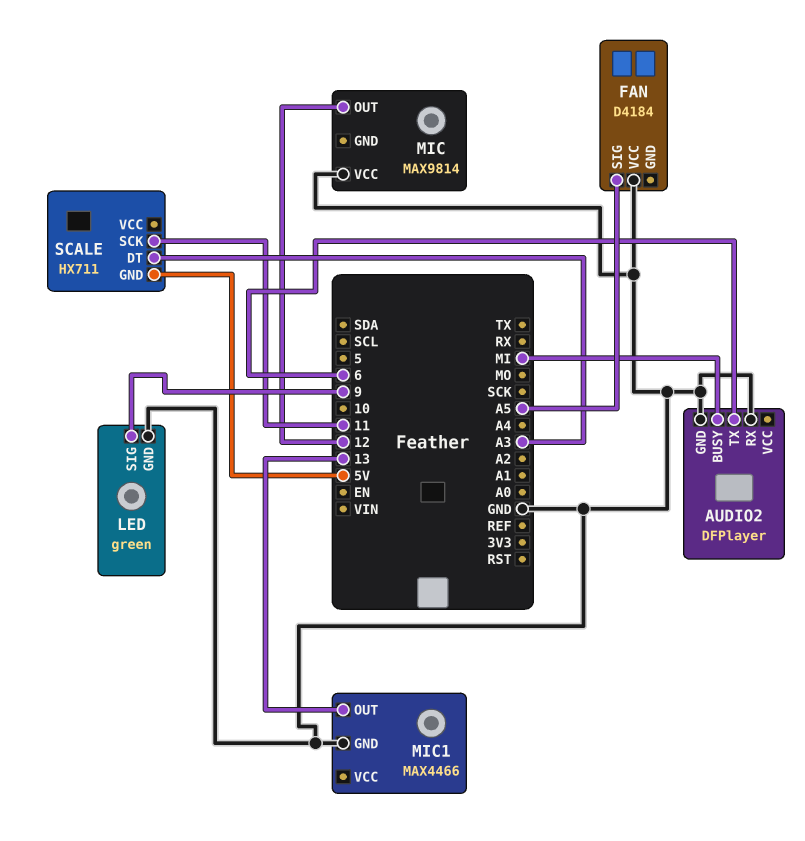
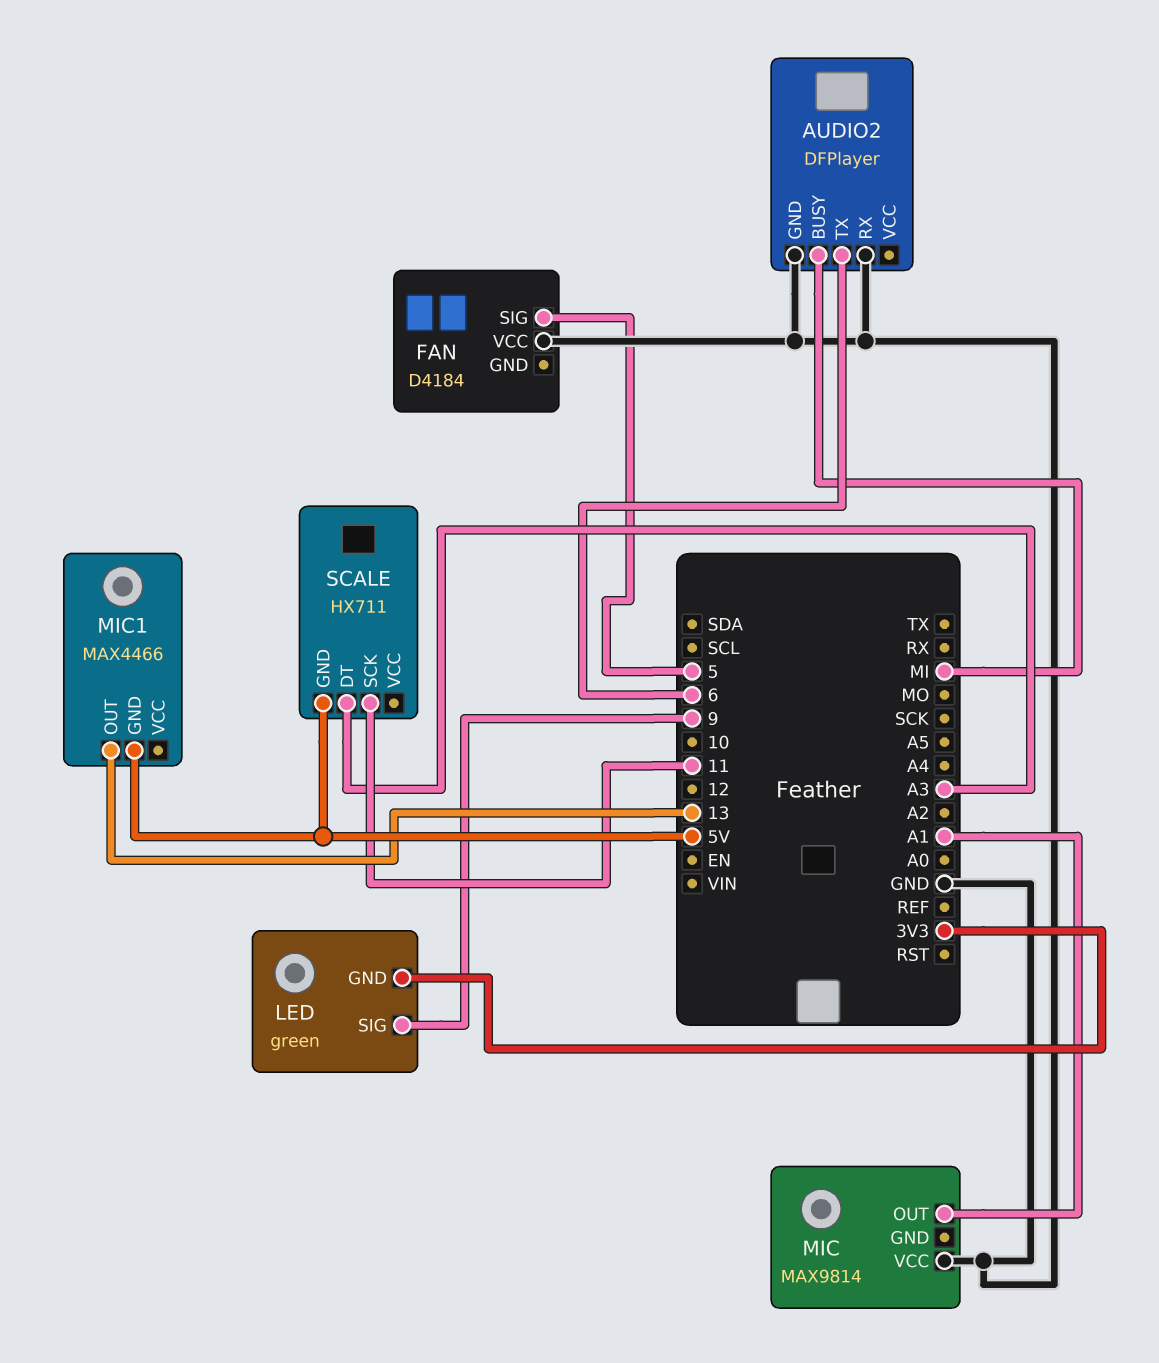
FAN pin SIG: A5 -> 5
LED pin GND: GND -> 3V3
MIC pin OUT: 12 -> A1
MIC1 pin GND: GND -> 5V

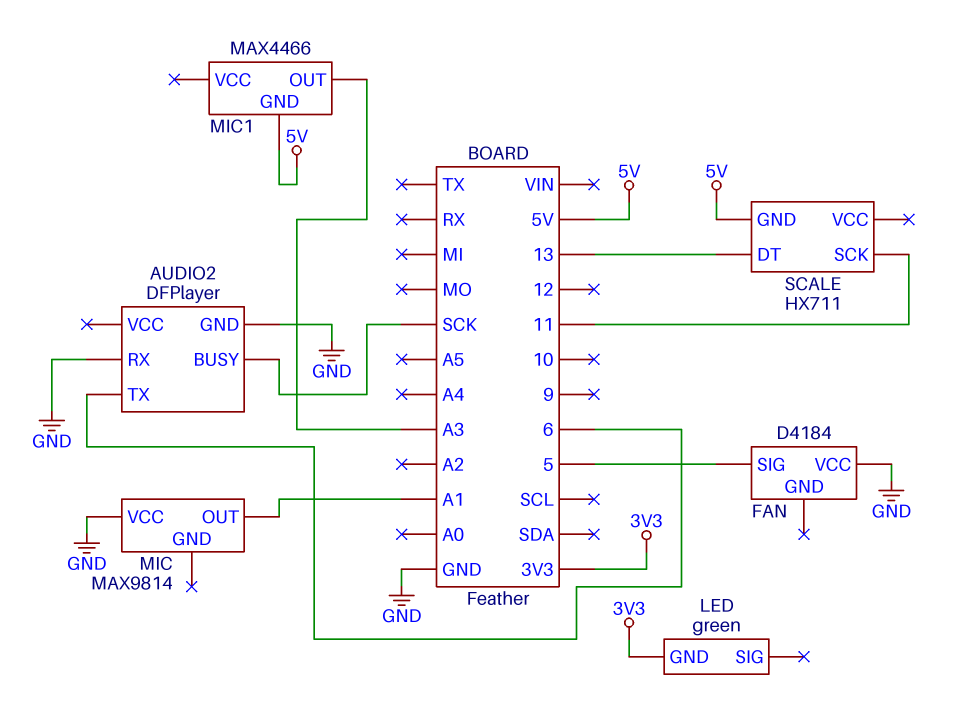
AUDIO2 pin BUSY: MI -> SCK
LED pin SIG: 9 -> none
MIC1 pin OUT: 13 -> A3
SCALE pin DT: A3 -> 13

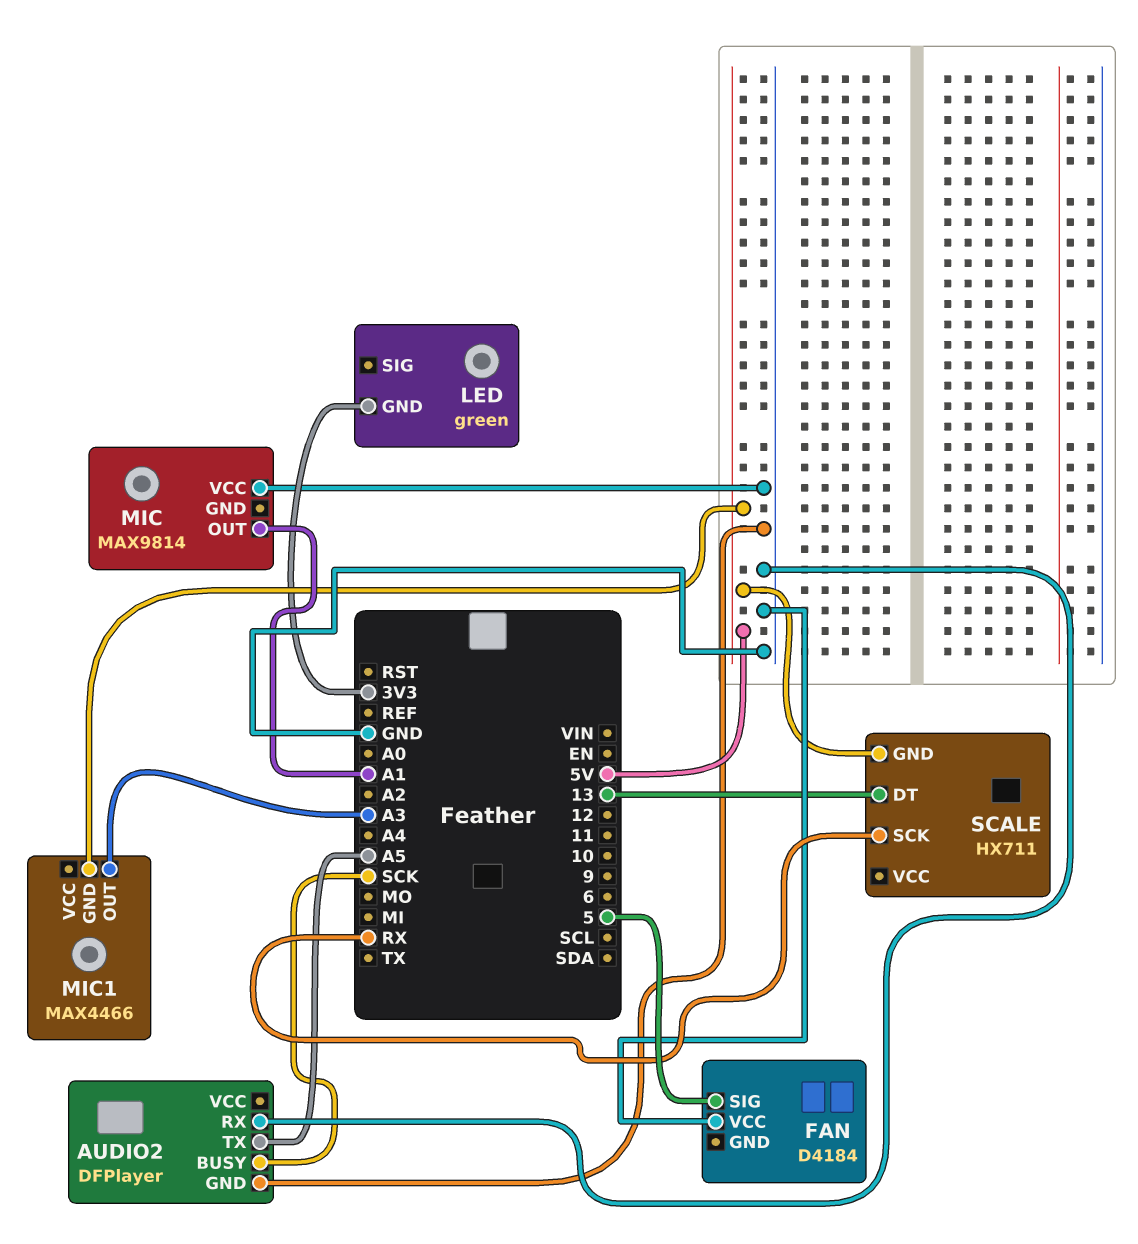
AUDIO2 pin TX: 6 -> A5
SCALE pin SCK: 11 -> RX

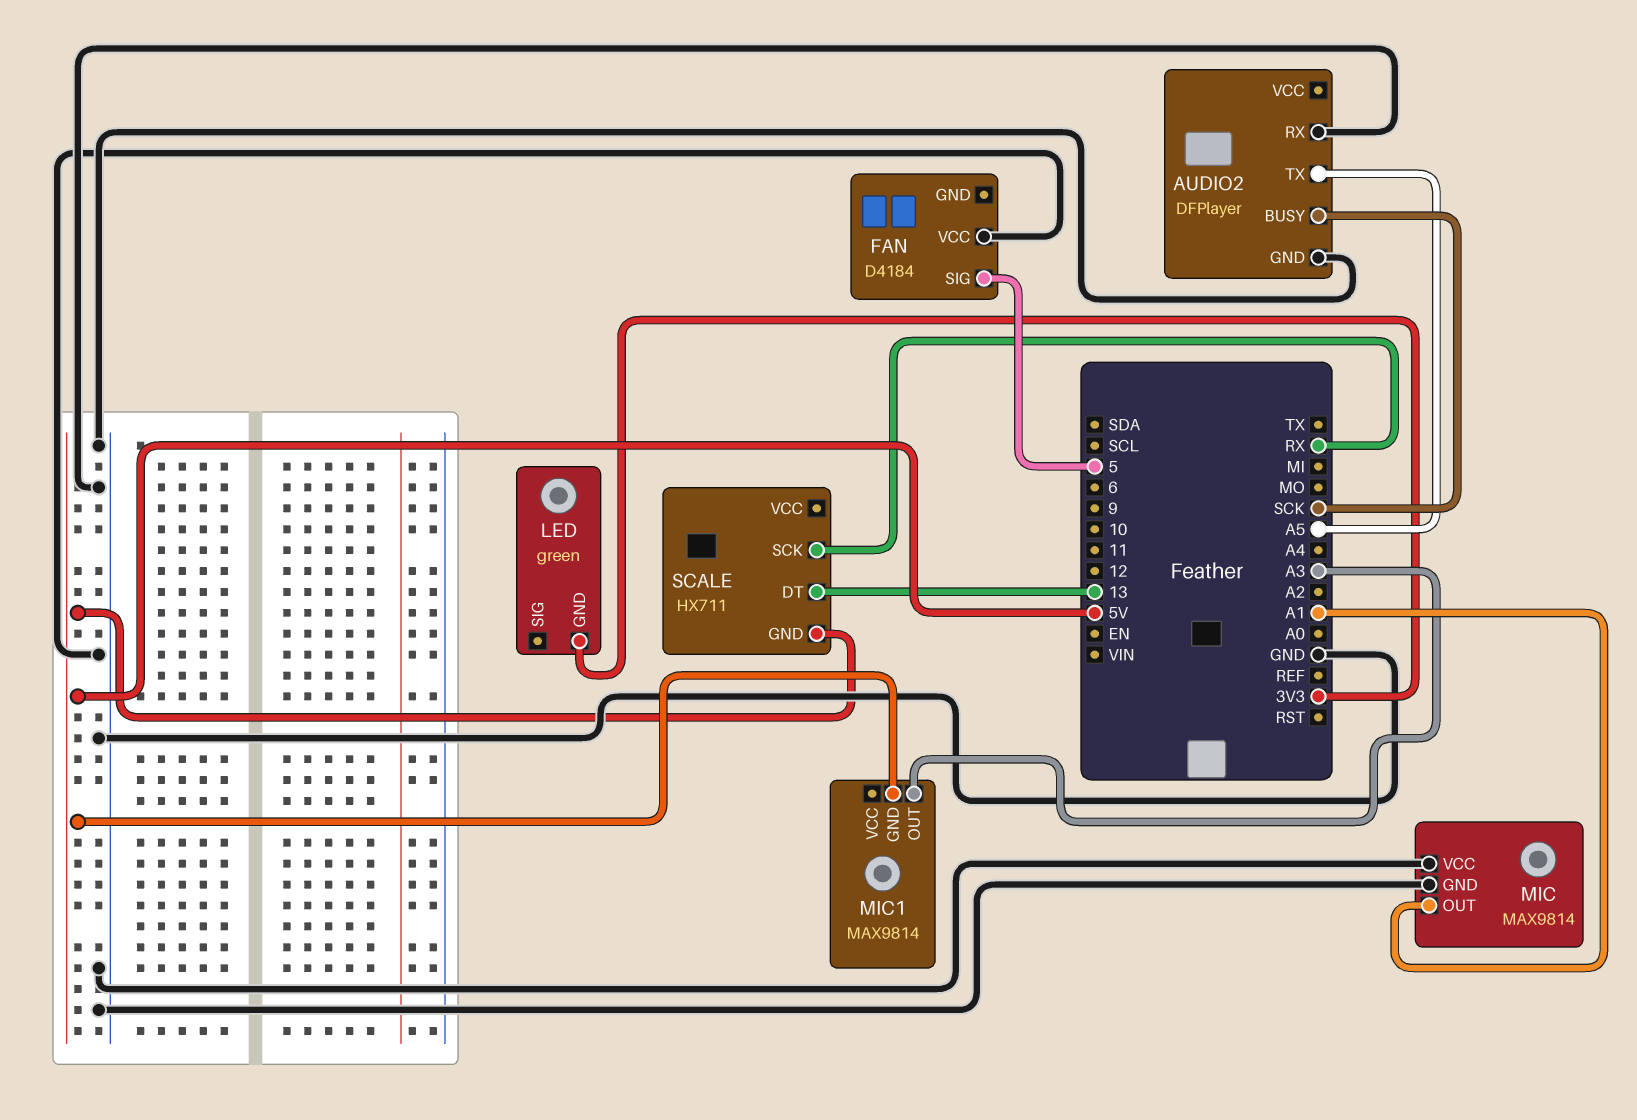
MIC pin GND: none -> GND
MIC1: MAX4466 -> MAX9814

